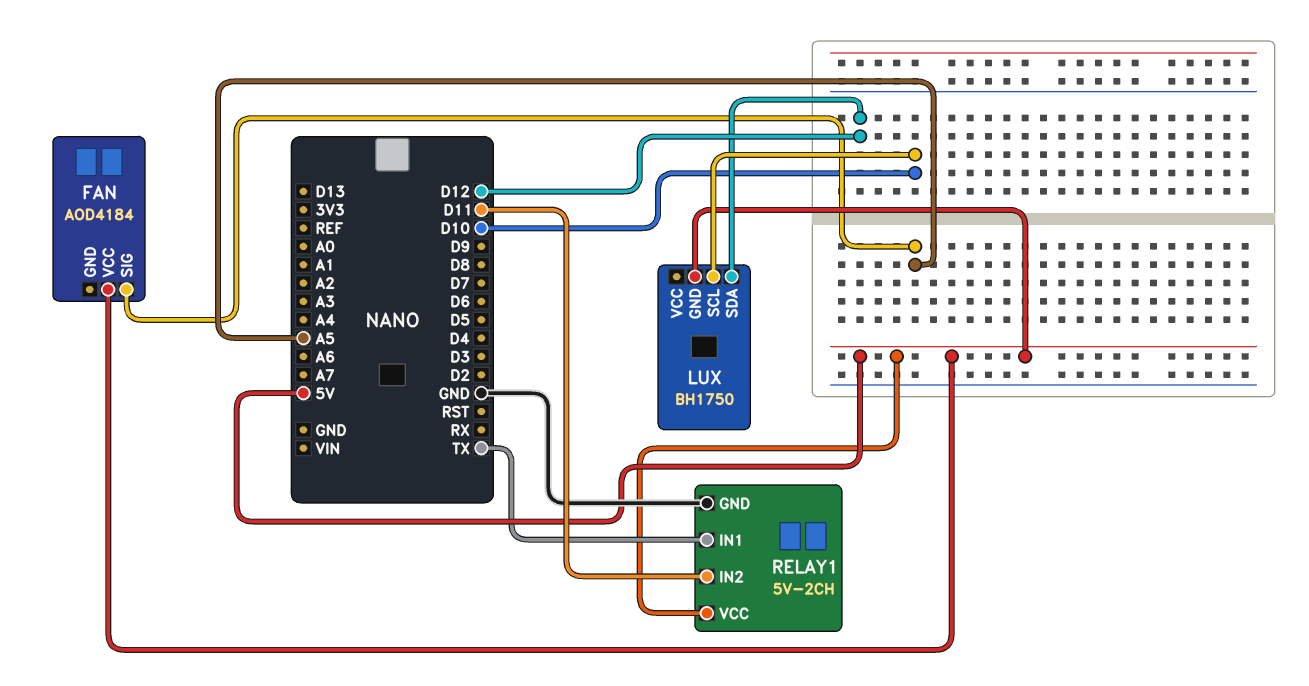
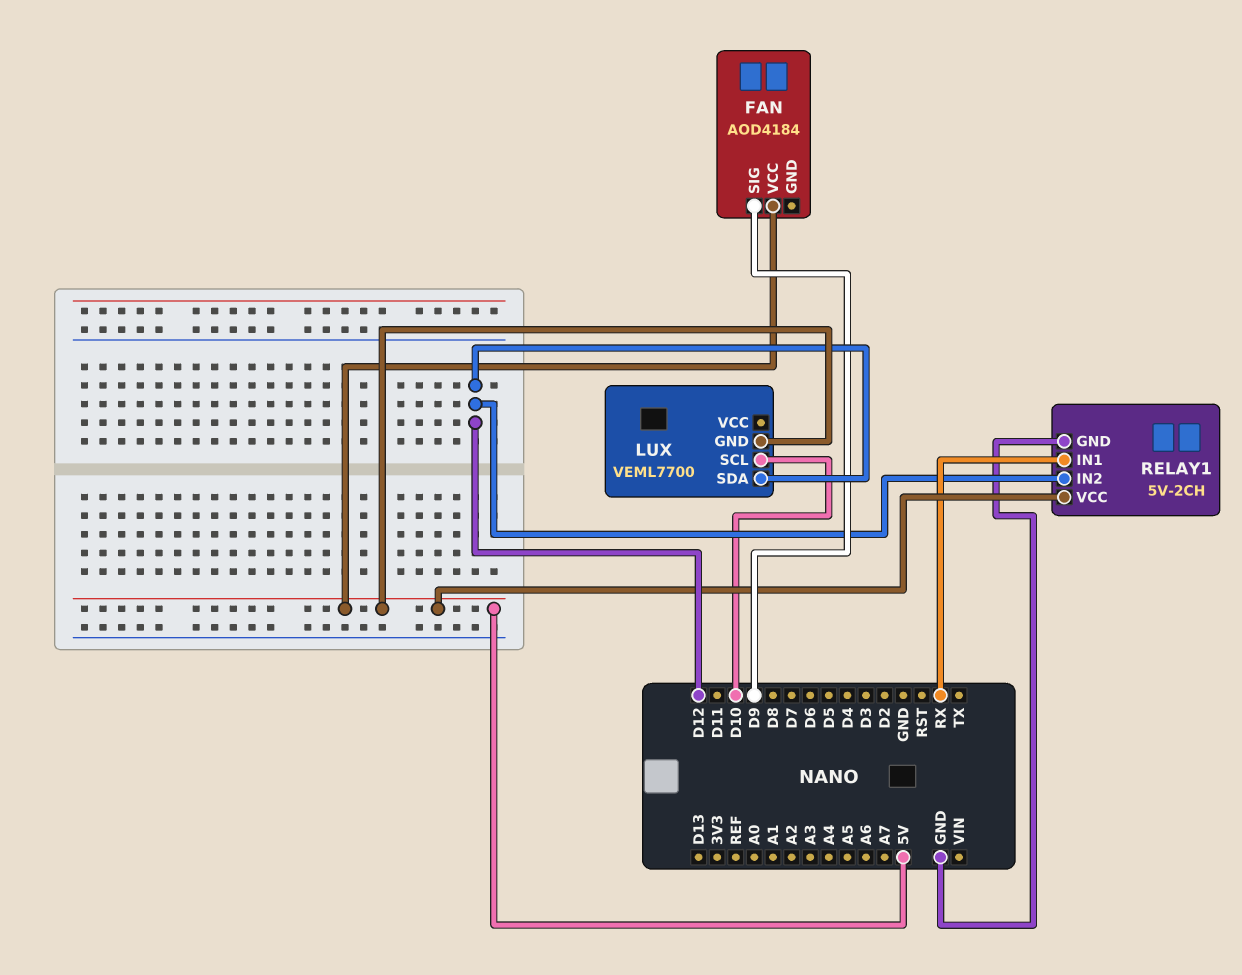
FAN pin SIG: A5 -> D9
LUX: BH1750 -> VEML7700
RELAY1 pin IN1: TX -> RX
RELAY1 pin IN2: D11 -> D12

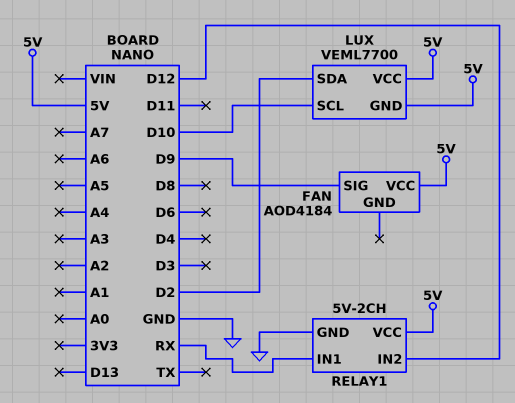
LUX pin SDA: D12 -> D2
LUX pin VCC: none -> 5V

